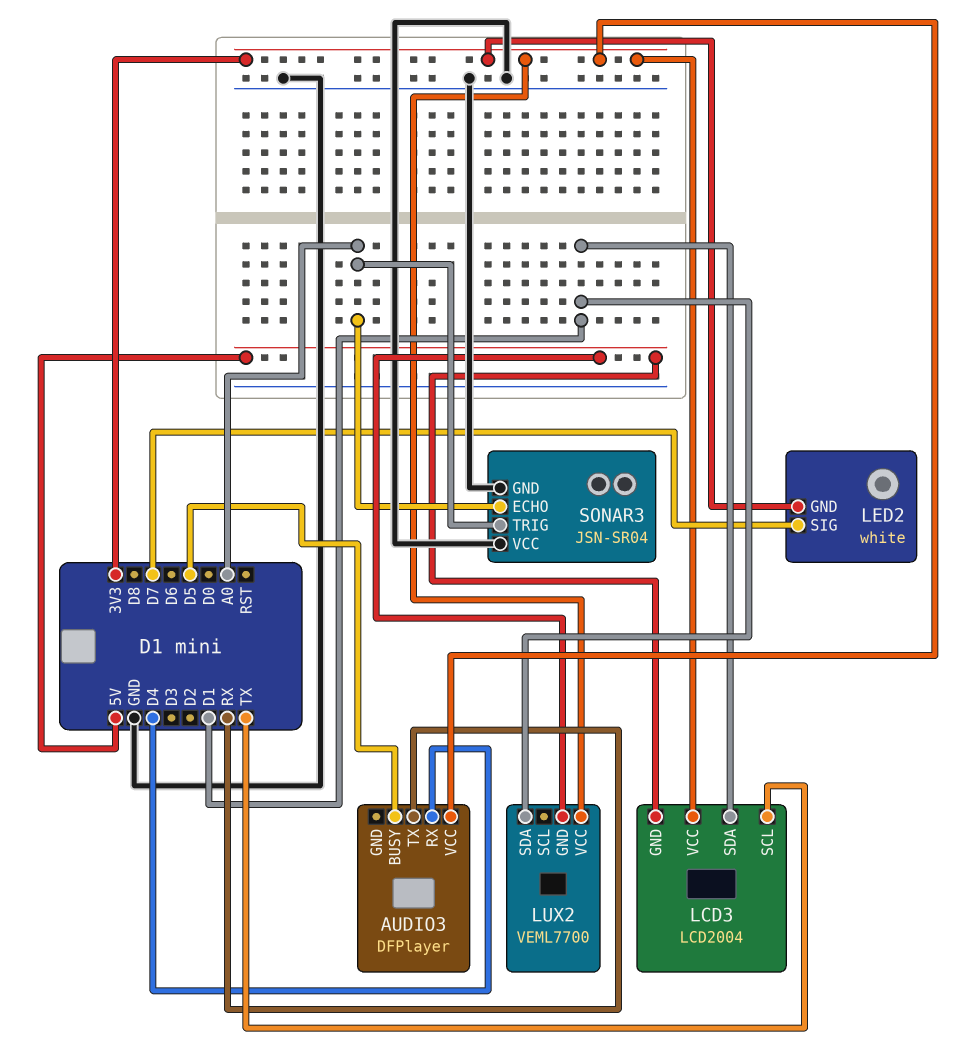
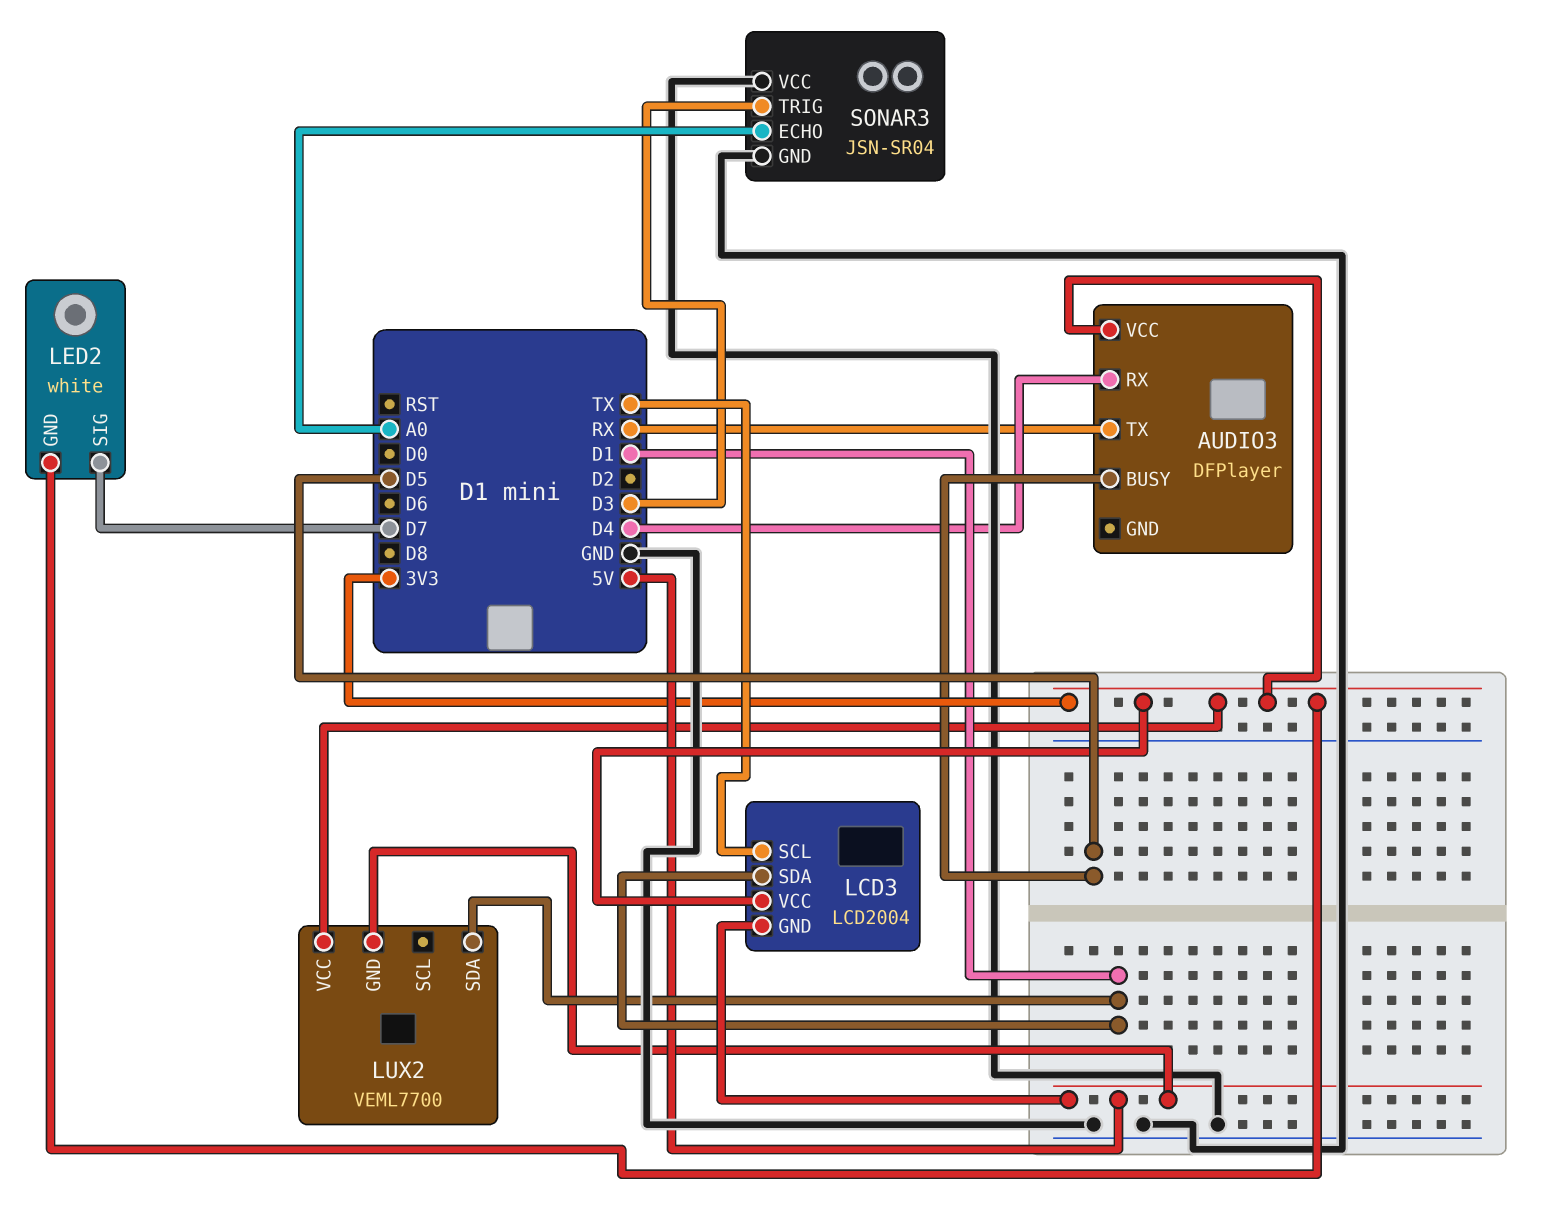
SONAR3 pin TRIG: A0 -> D3

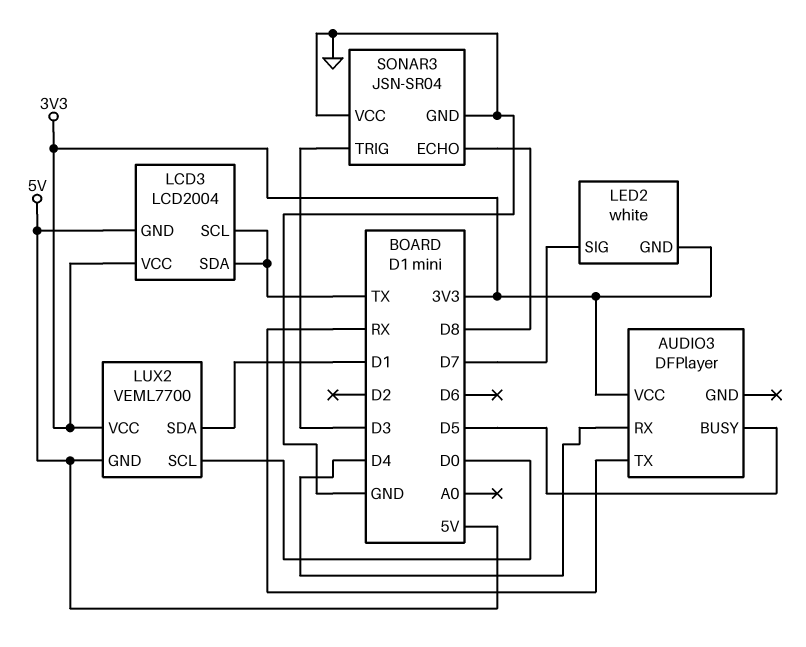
LCD3 pin SDA: D1 -> TX
LUX2 pin SCL: none -> D0
SONAR3 pin ECHO: A0 -> D8

